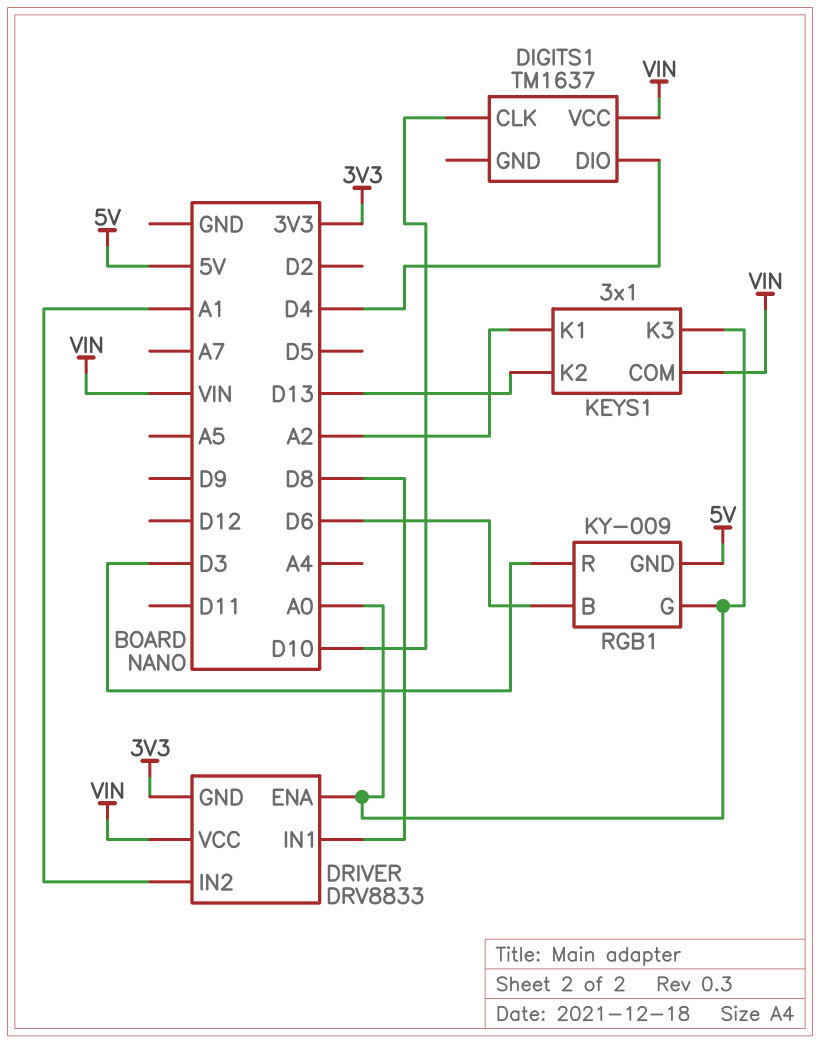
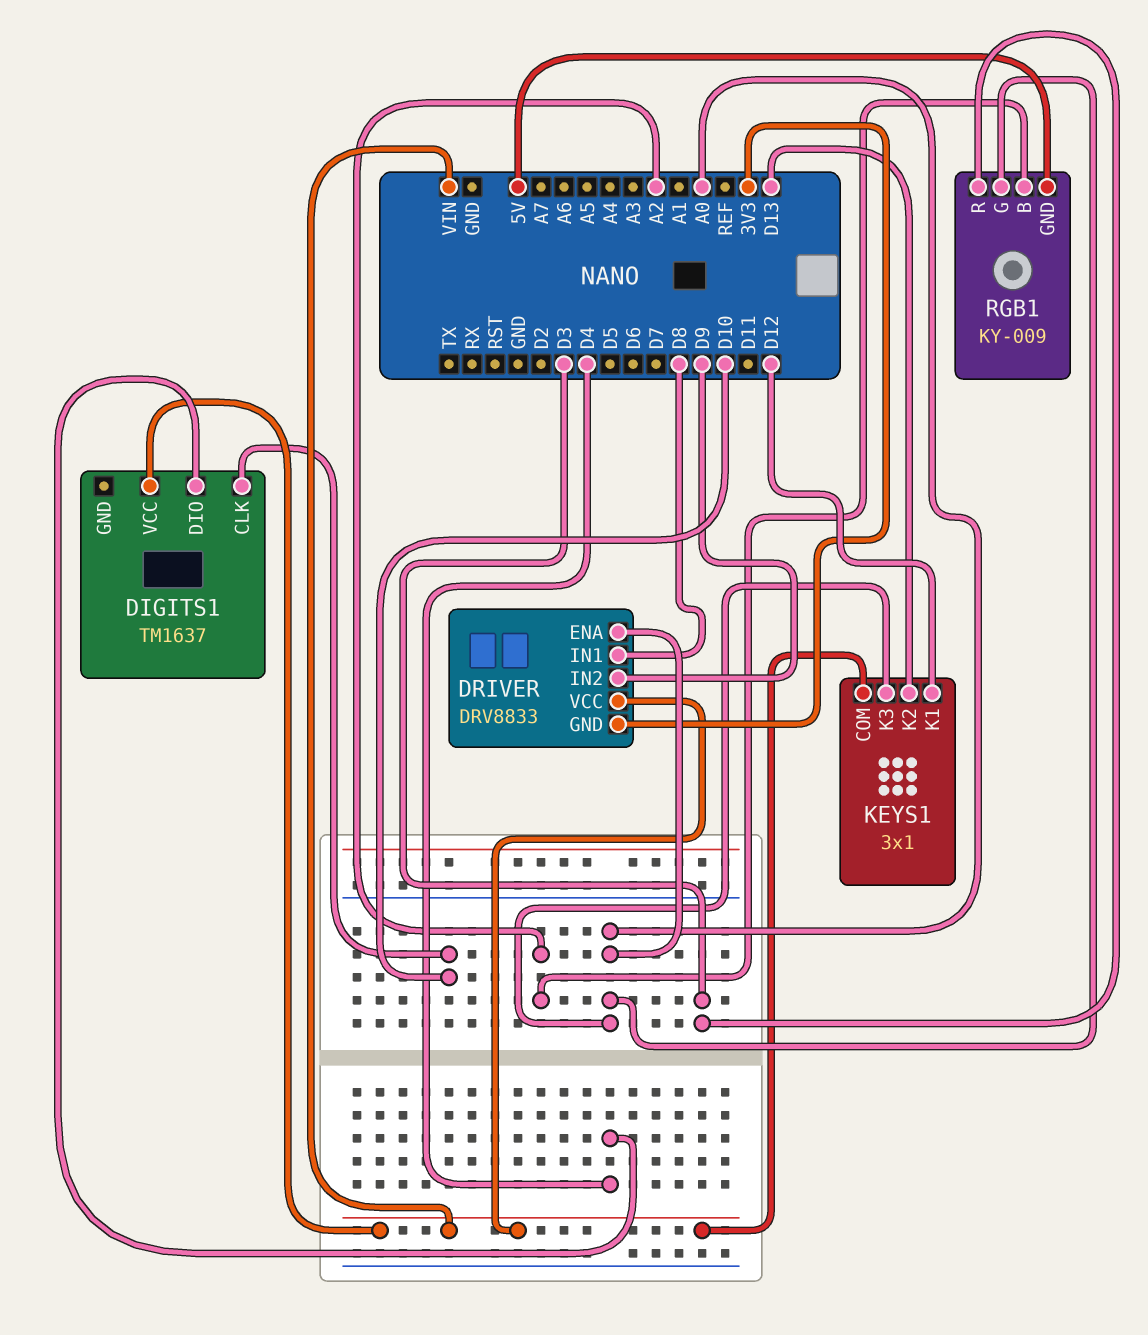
DRIVER pin IN2: A1 -> D9
KEYS1 pin K1: A2 -> D12
RGB1 pin B: D6 -> A2

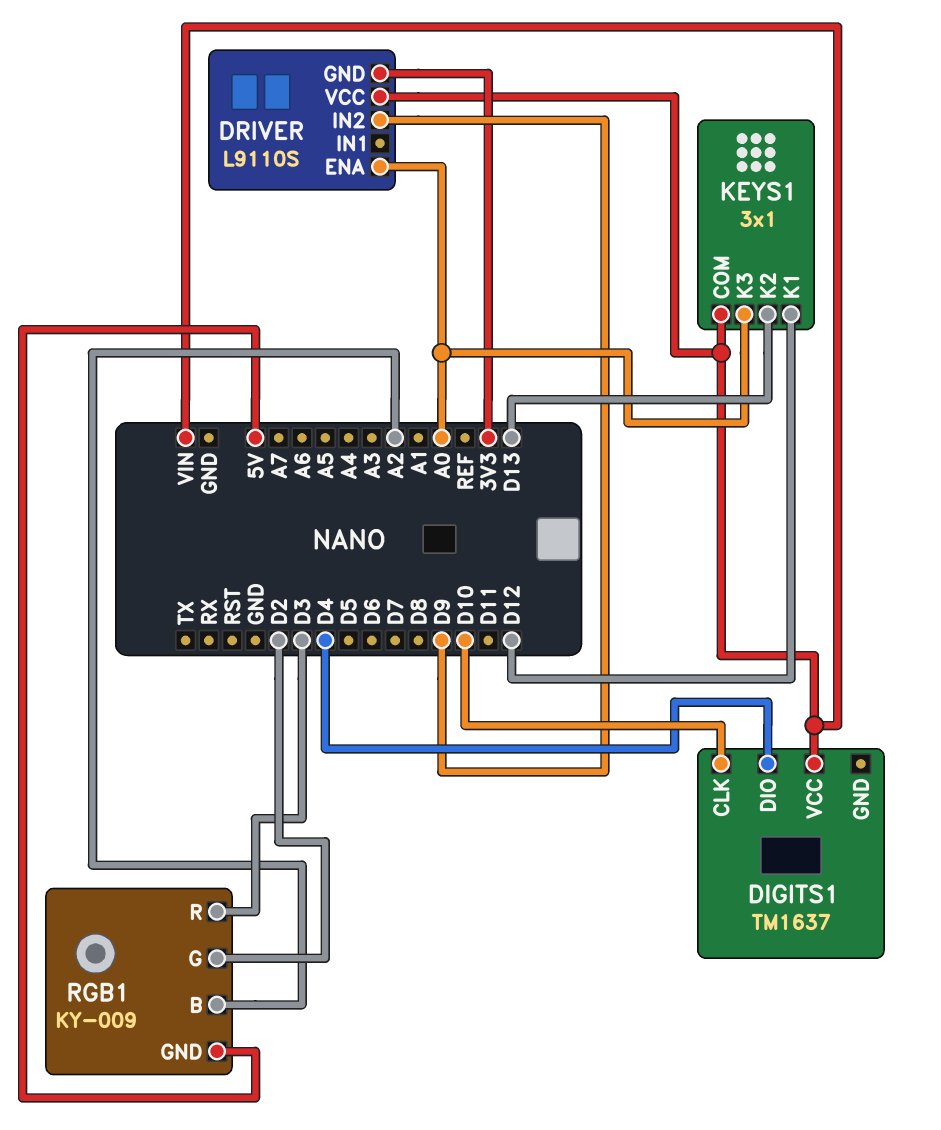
DRIVER: DRV8833 -> L9110S
DRIVER pin IN1: D8 -> none
RGB1 pin G: A0 -> D2

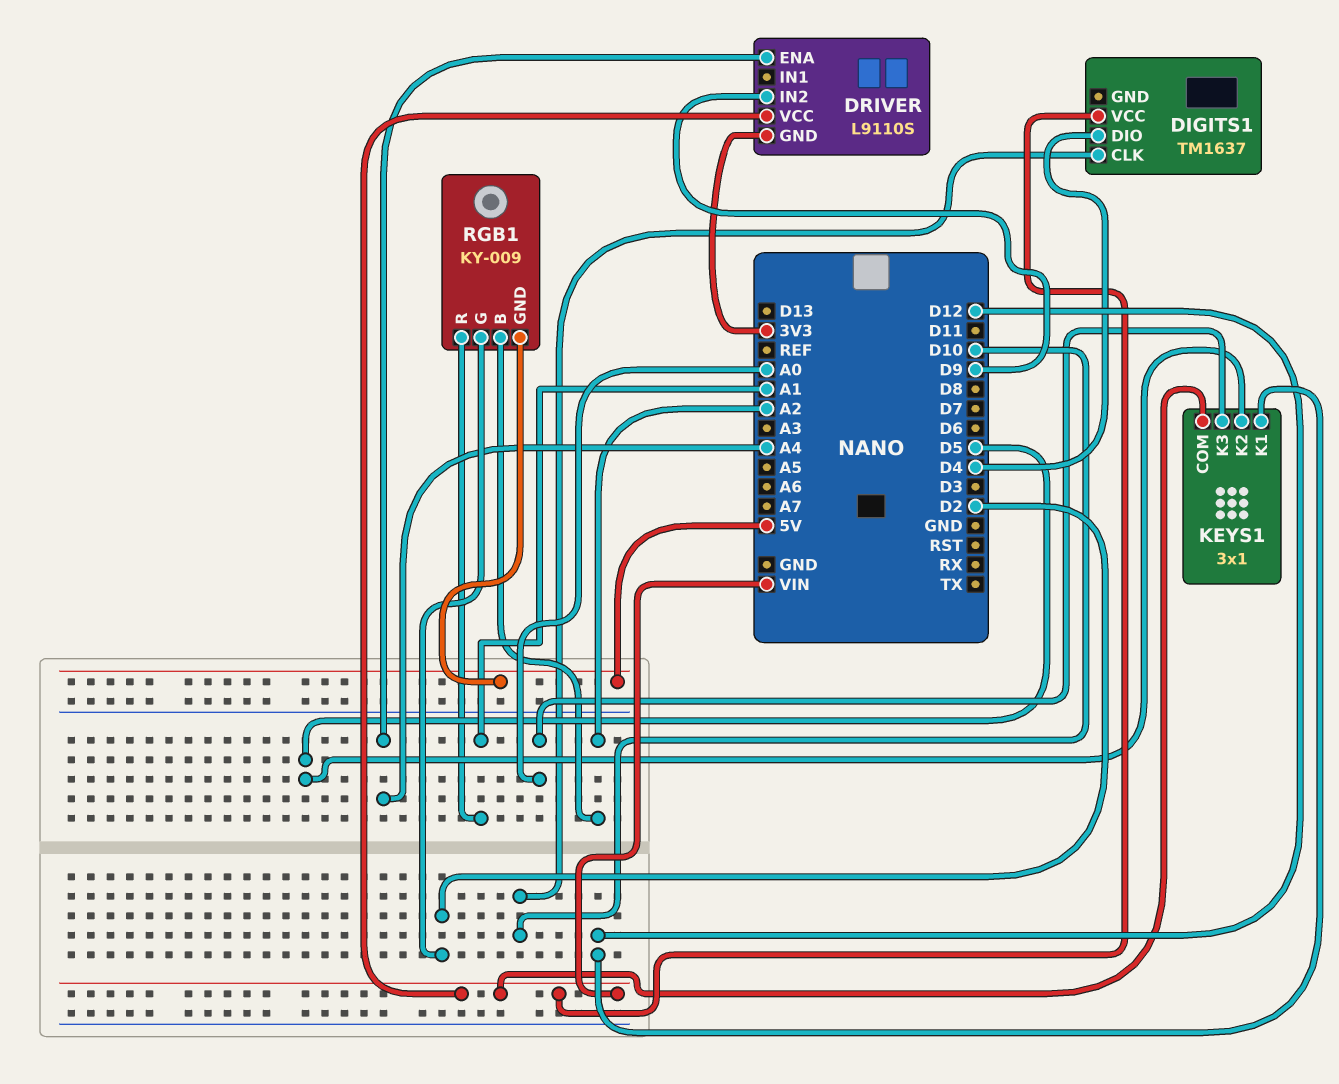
DRIVER pin ENA: A0 -> A4
KEYS1 pin K2: D13 -> D5
RGB1 pin R: D3 -> A1

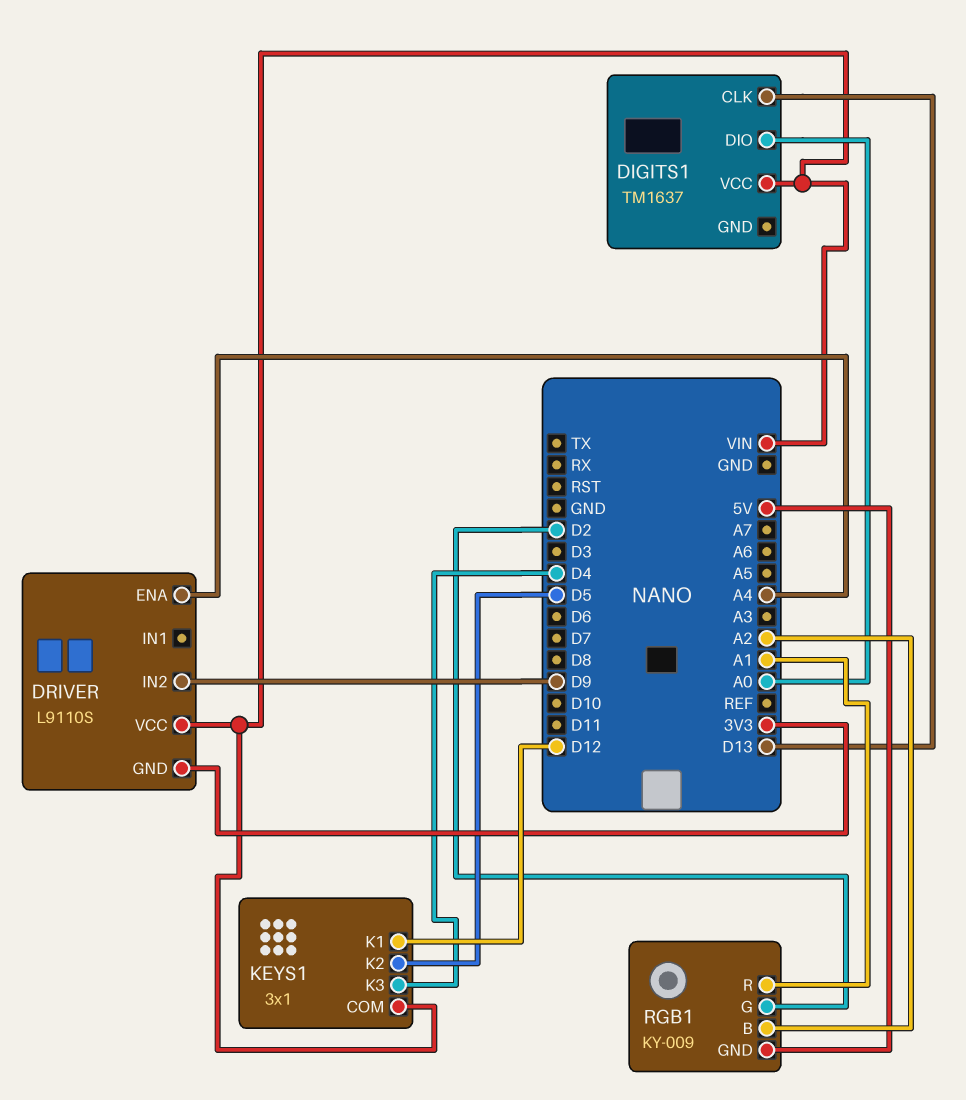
DIGITS1 pin CLK: D10 -> D13
DIGITS1 pin DIO: D4 -> A0
KEYS1 pin K3: A0 -> D4

